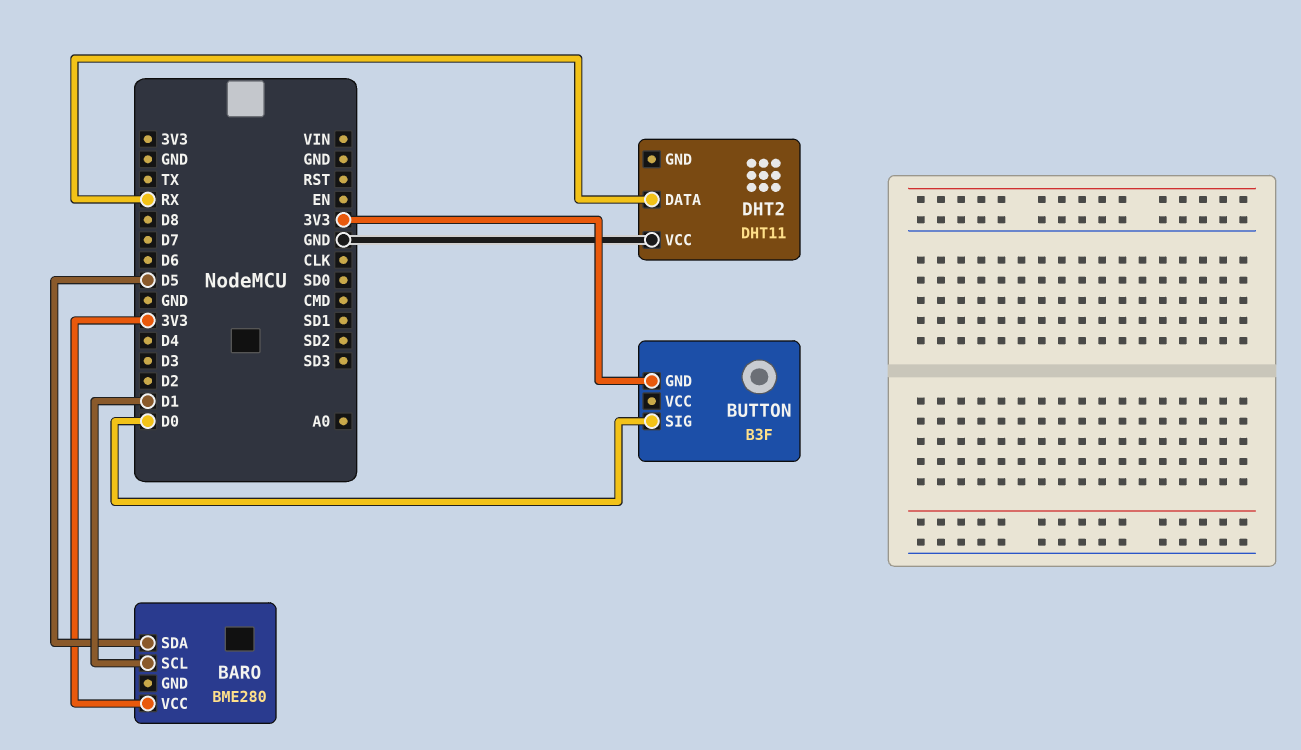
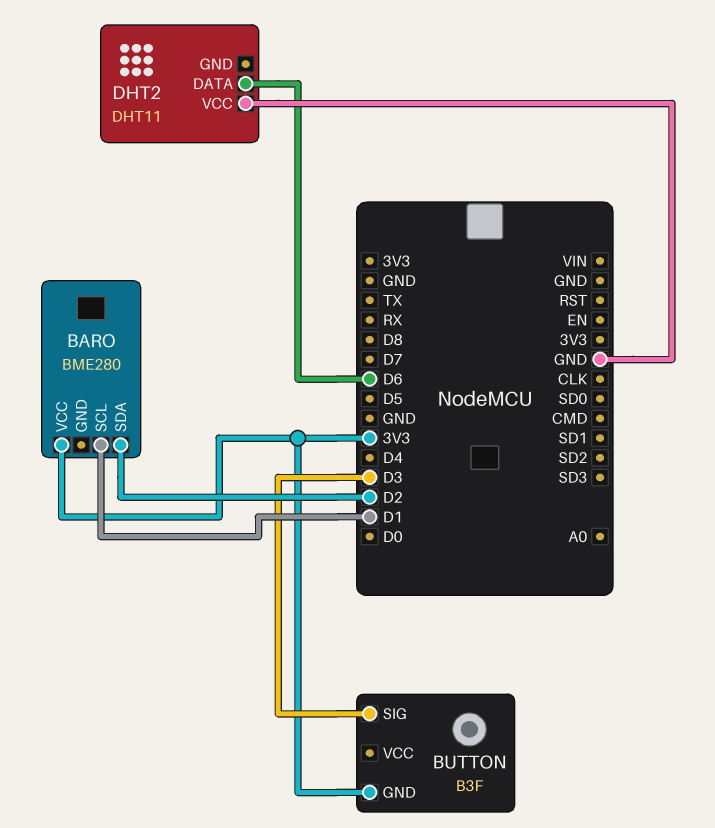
BARO pin SDA: D5 -> D2
BUTTON pin SIG: D0 -> D3
DHT2 pin DATA: RX -> D6

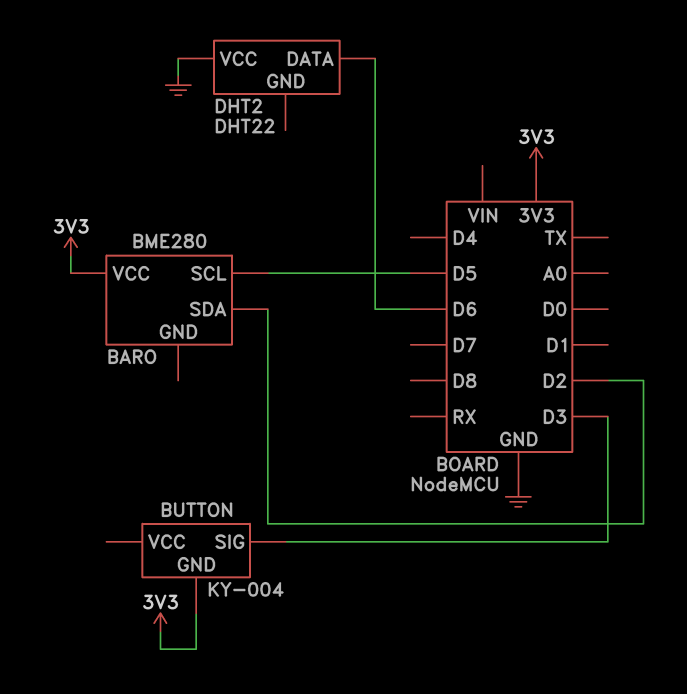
BARO pin SCL: D1 -> D5
BUTTON: B3F -> KY-004
DHT2: DHT11 -> DHT22

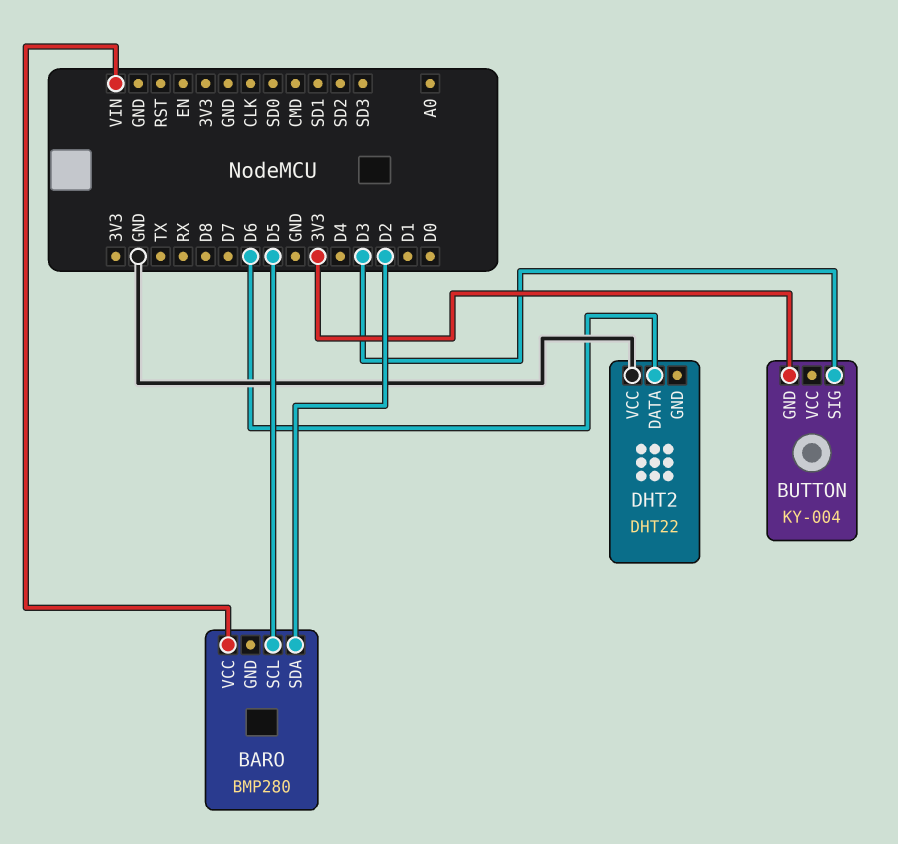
BARO: BME280 -> BMP280
BARO pin VCC: 3V3 -> VIN

